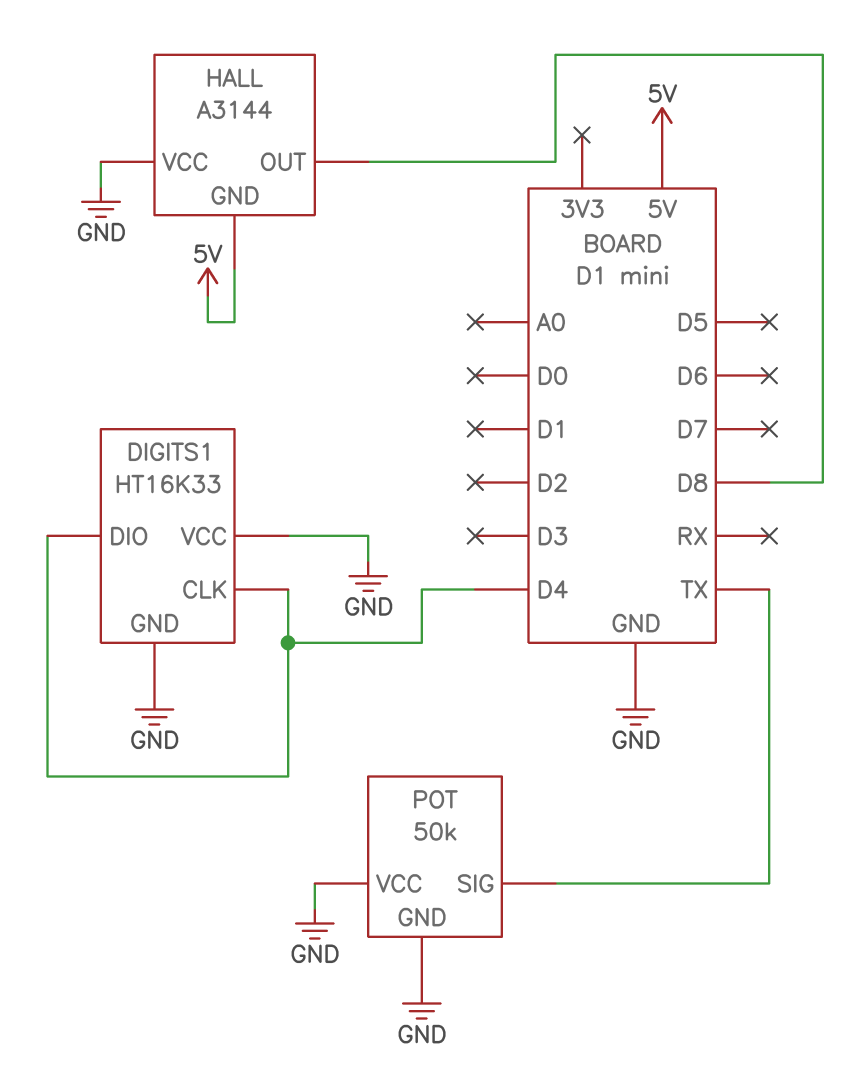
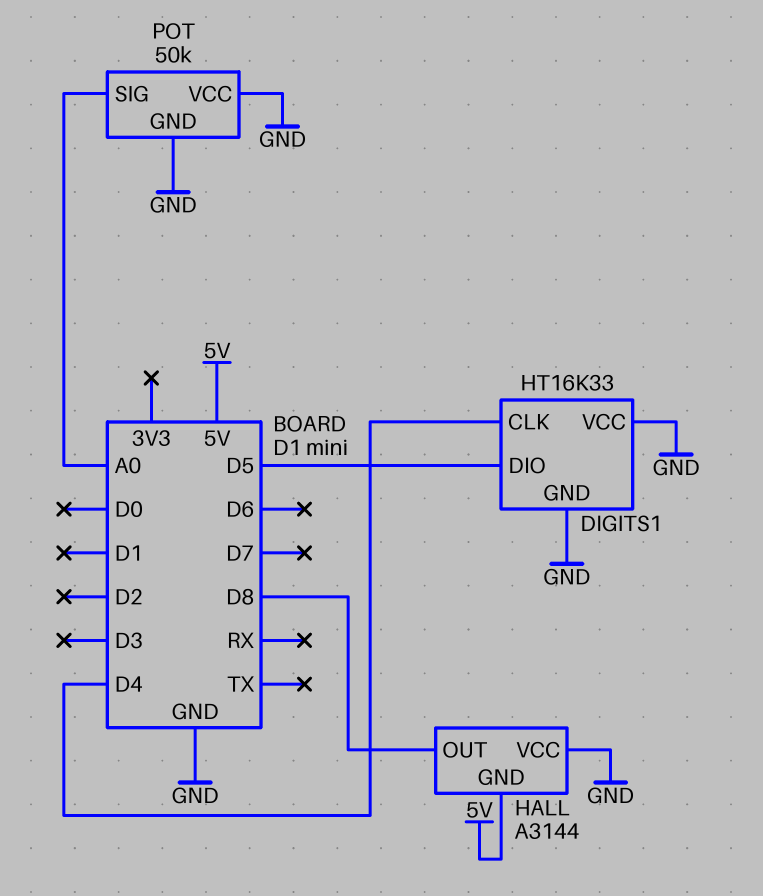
DIGITS1 pin DIO: D4 -> D5
POT pin SIG: TX -> A0

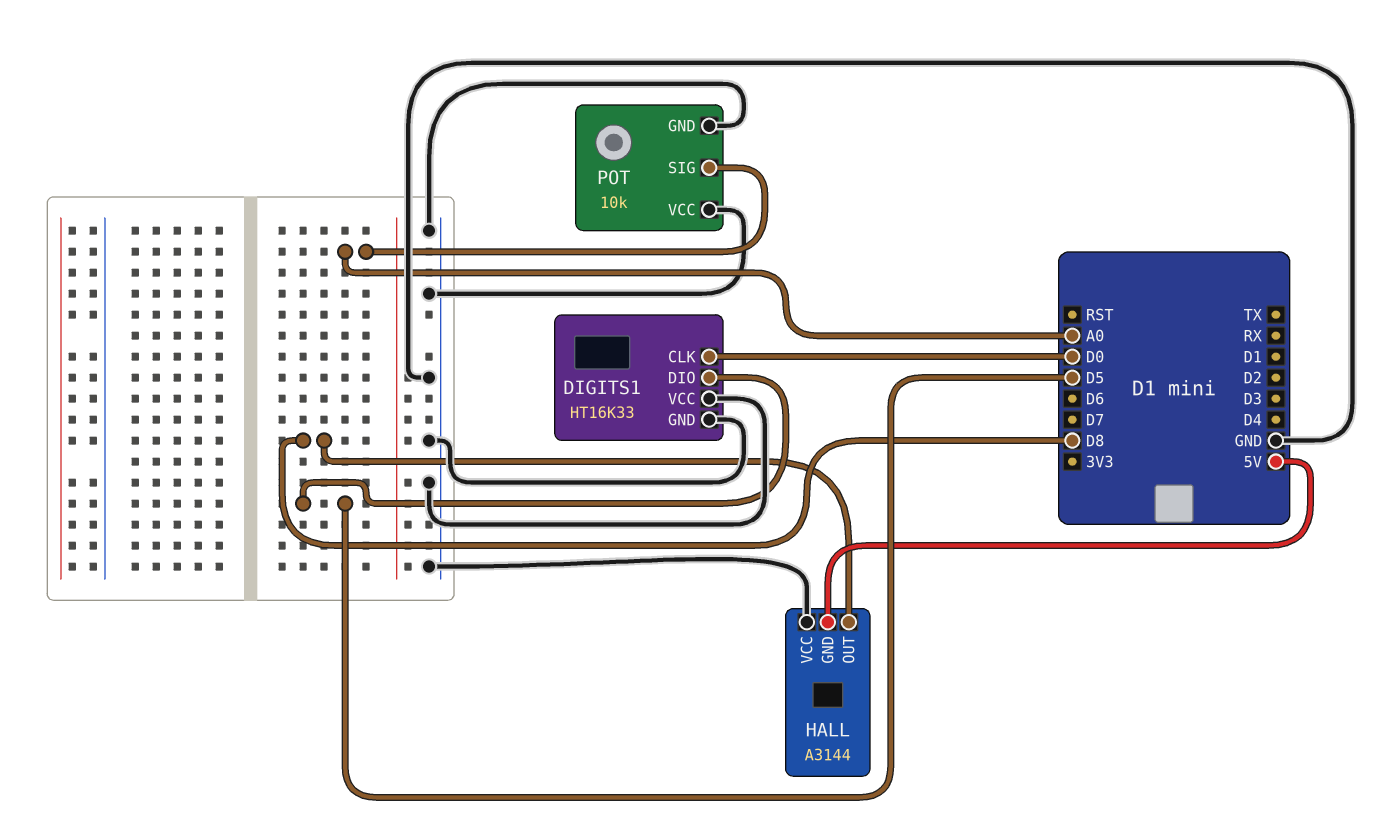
DIGITS1 pin CLK: D4 -> D0
POT: 50k -> 10k

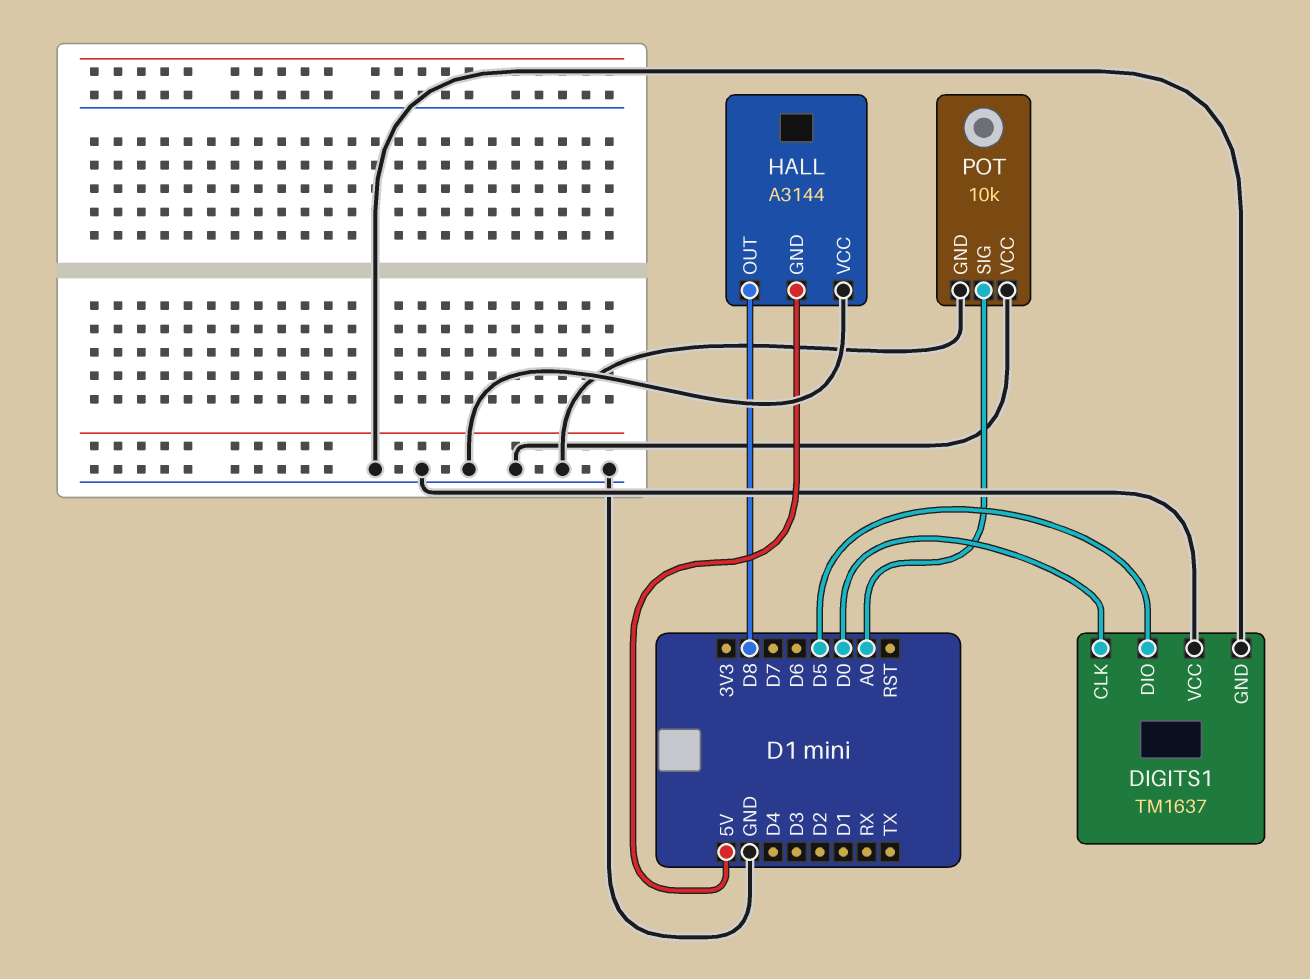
DIGITS1: HT16K33 -> TM1637

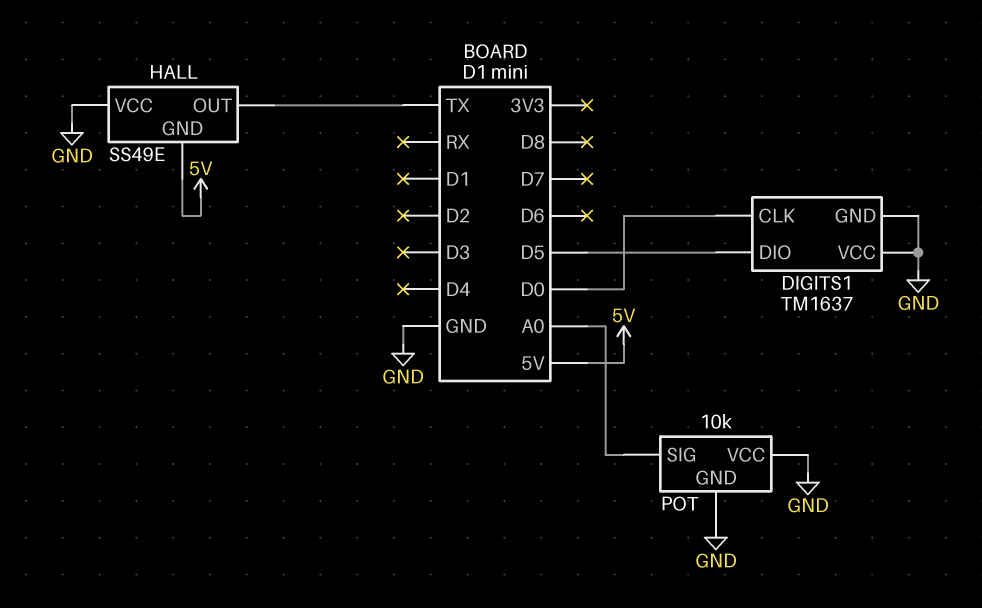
HALL: A3144 -> SS49E
HALL pin OUT: D8 -> TX

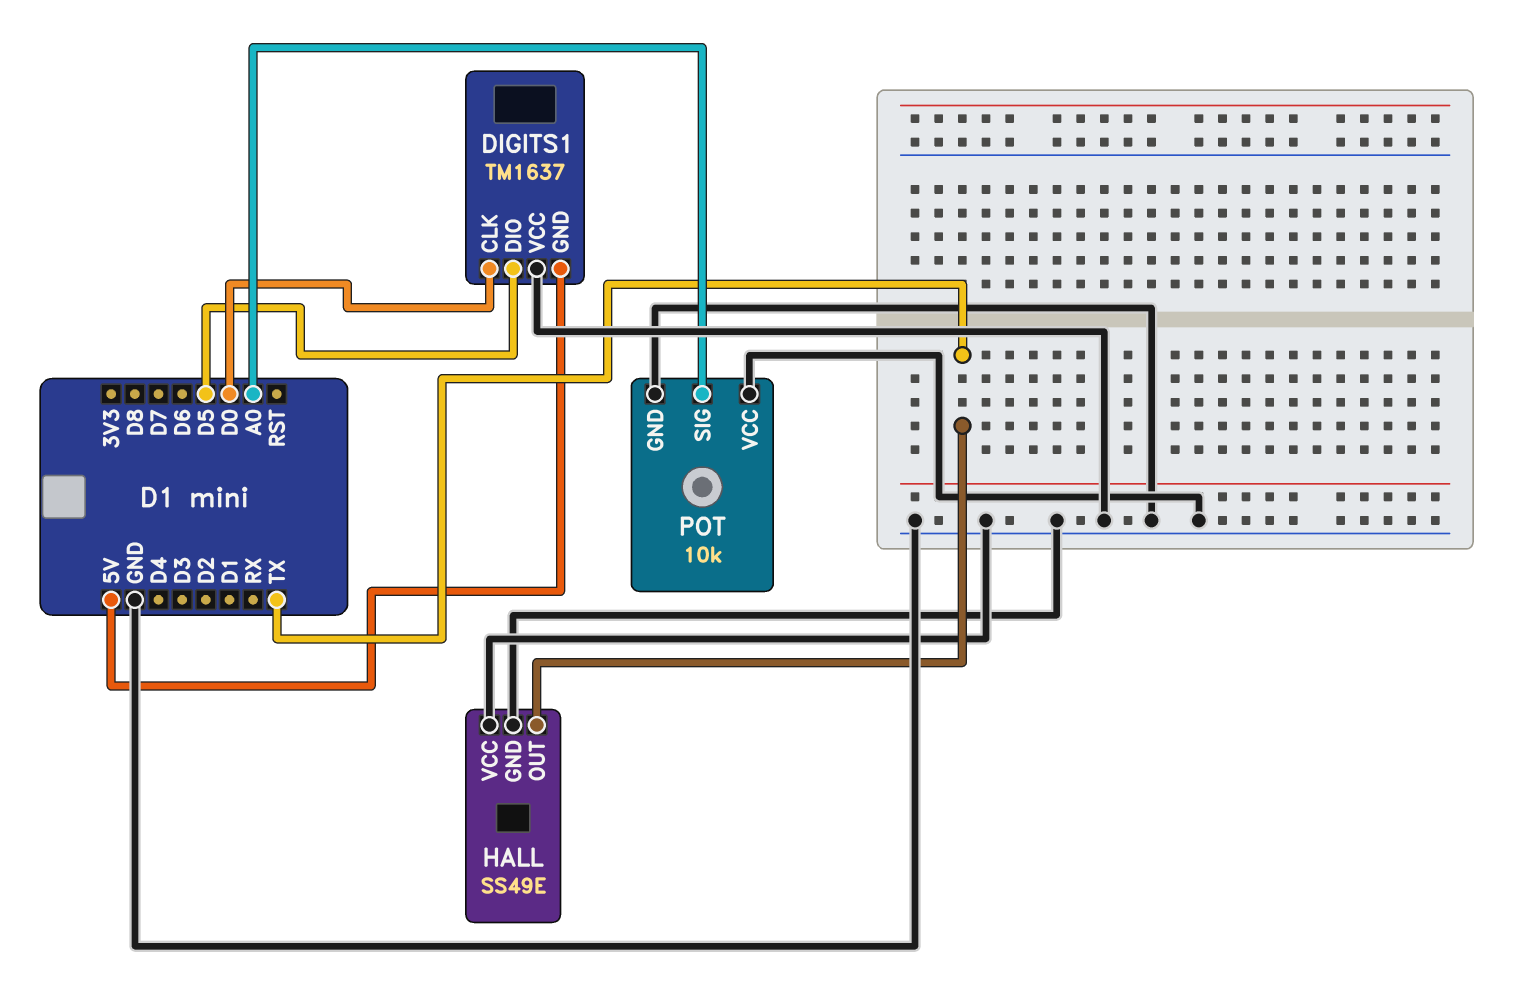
DIGITS1 pin GND: GND -> 5V
HALL pin GND: 5V -> GND

